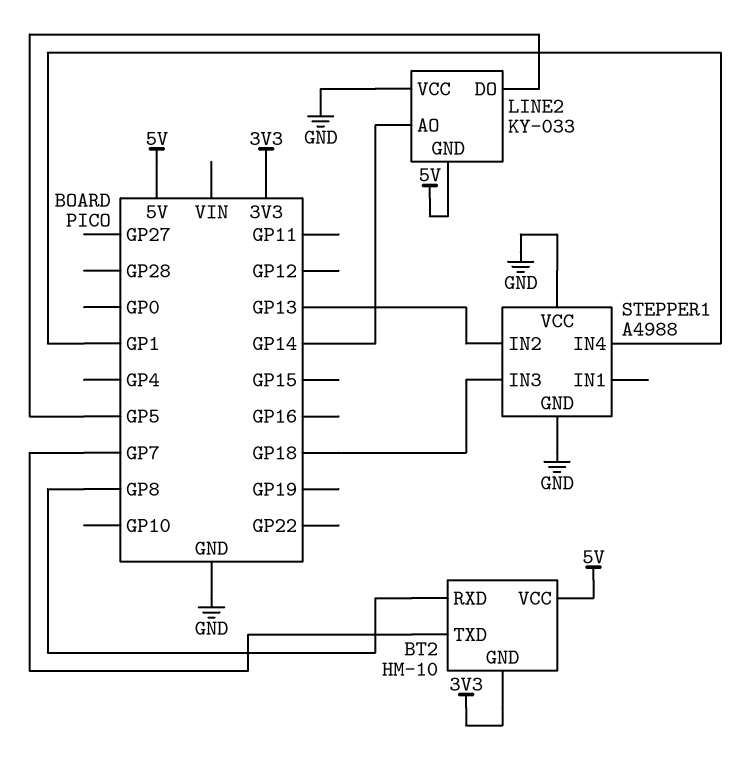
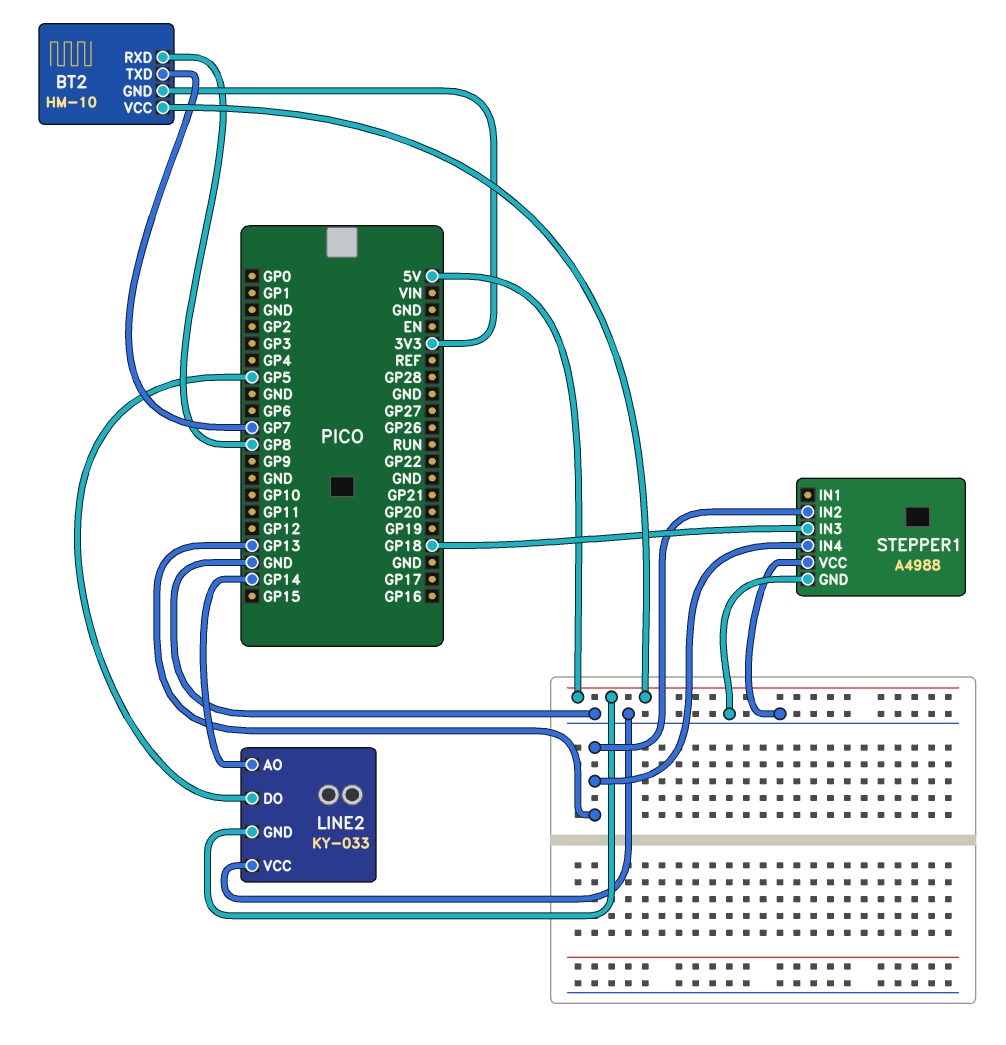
STEPPER1 pin IN4: GP1 -> GP13

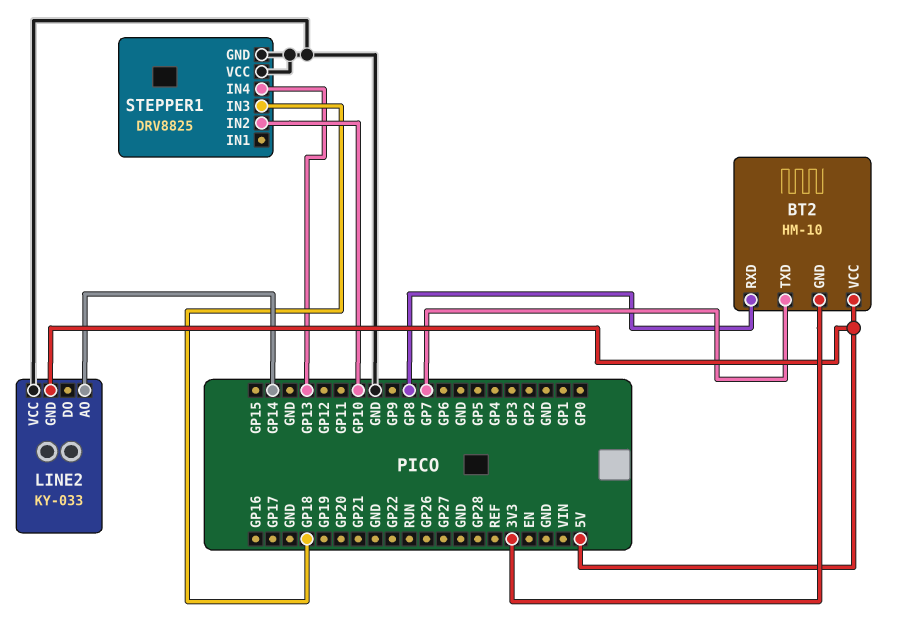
LINE2 pin DO: GP5 -> none
STEPPER1: A4988 -> DRV8825
STEPPER1 pin IN2: GP13 -> GP10

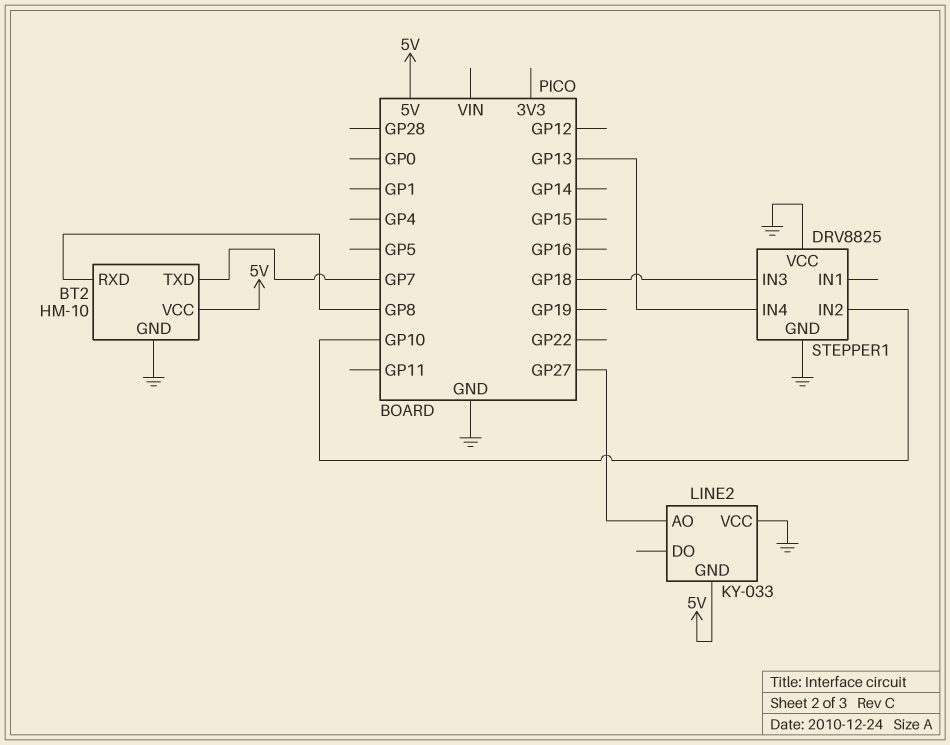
BT2 pin GND: 3V3 -> GND
LINE2 pin AO: GP14 -> GP27

